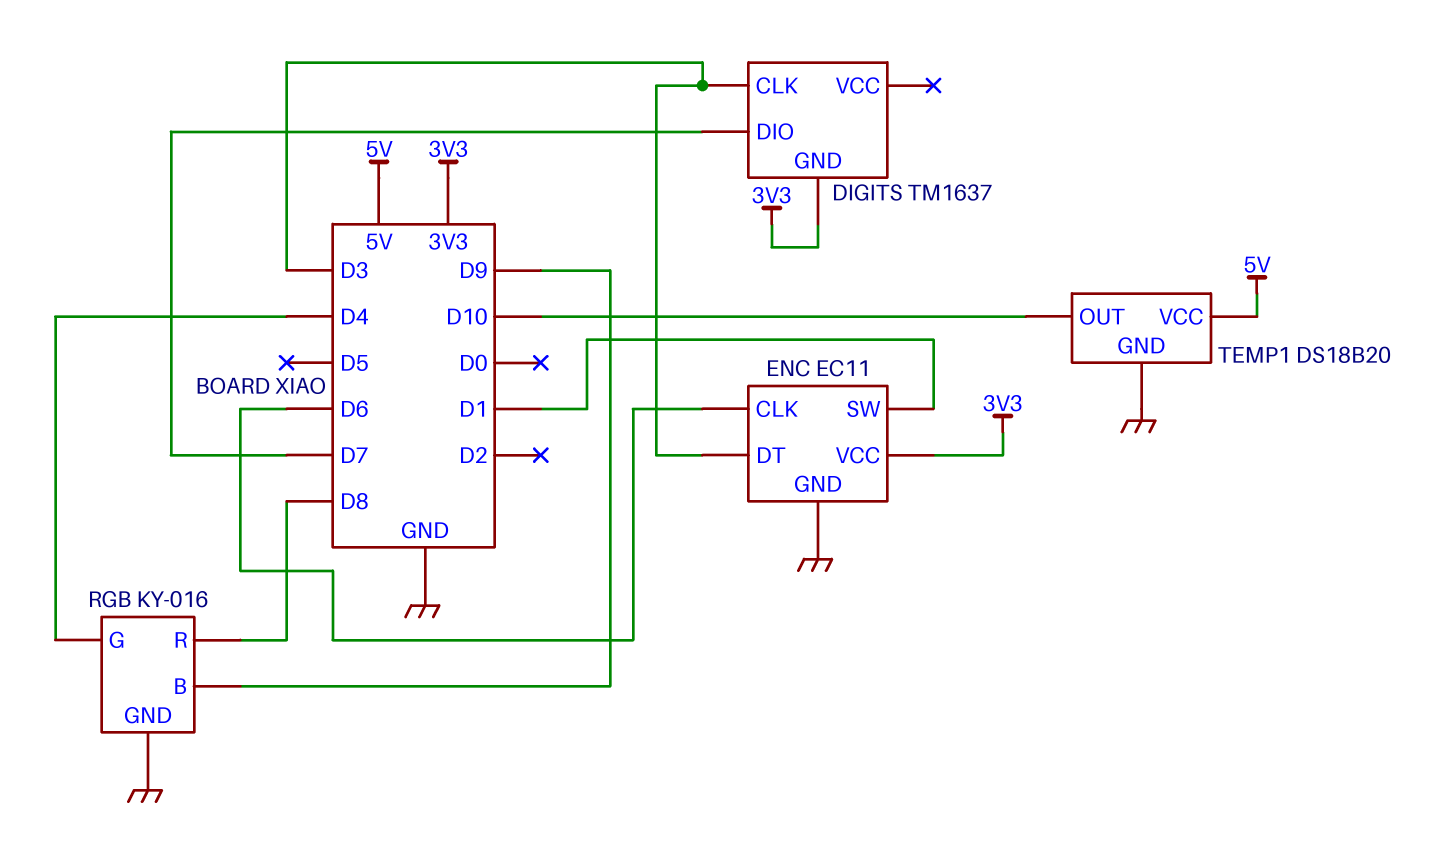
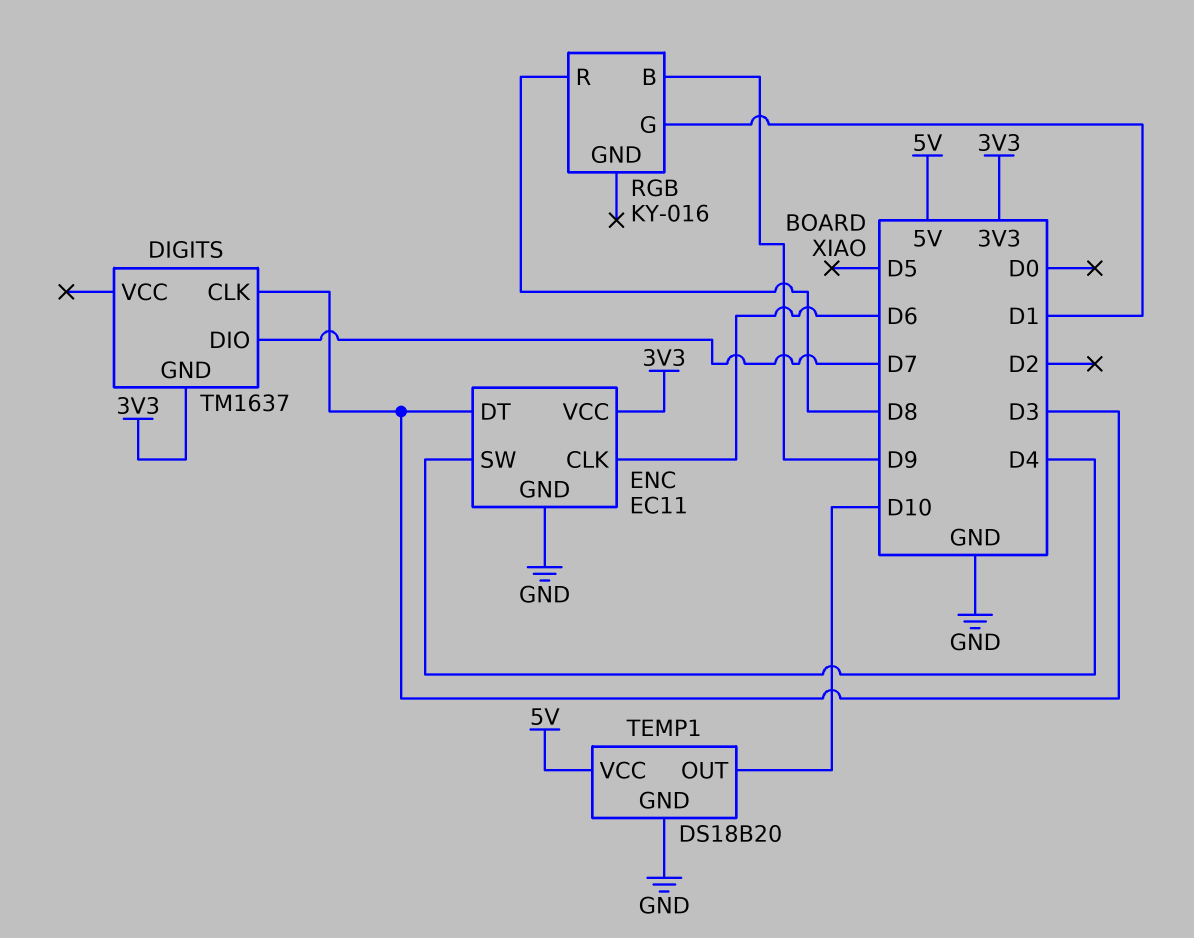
ENC pin SW: D1 -> D4
RGB pin G: D4 -> D1
RGB pin GND: GND -> none

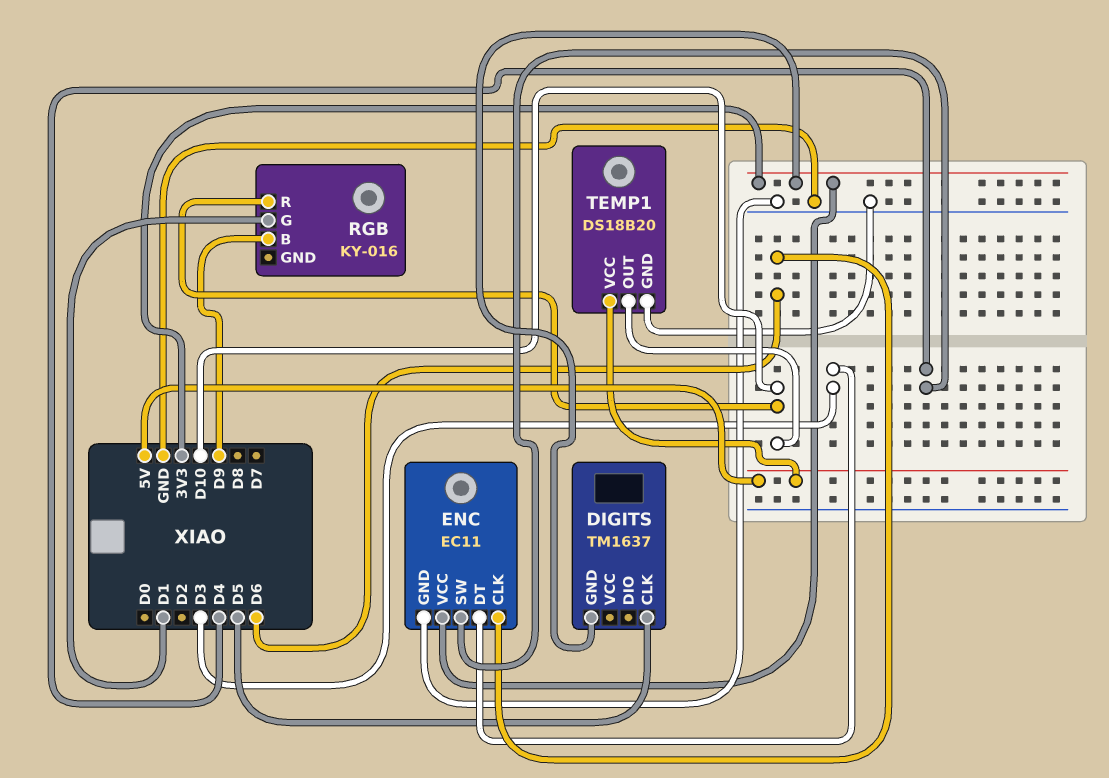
DIGITS pin CLK: D3 -> D5
DIGITS pin DIO: D7 -> none
RGB pin R: D8 -> D10

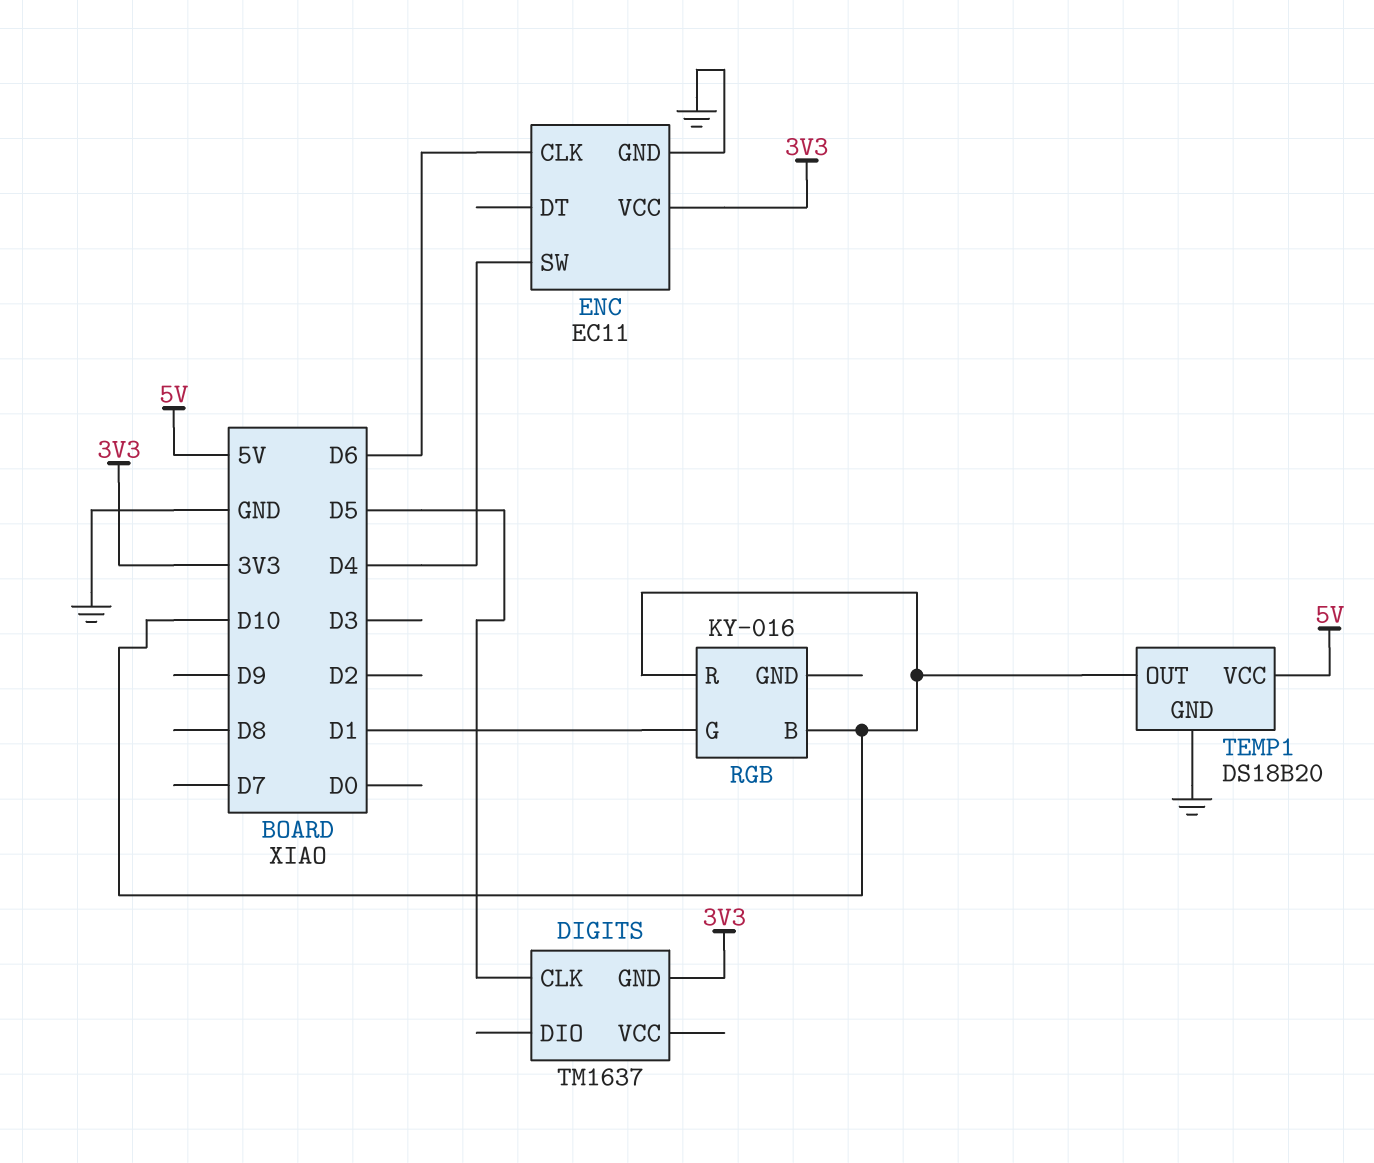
ENC pin DT: D3 -> none
RGB pin B: D9 -> D10

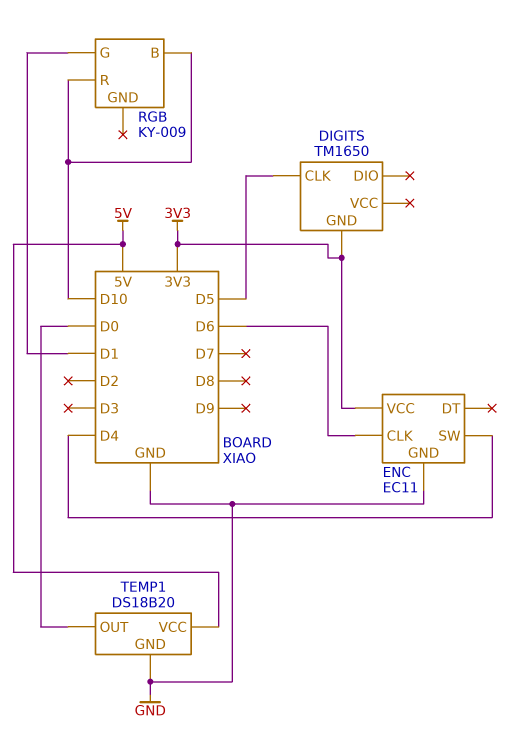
DIGITS: TM1637 -> TM1650
RGB: KY-016 -> KY-009
TEMP1 pin OUT: D10 -> D0

